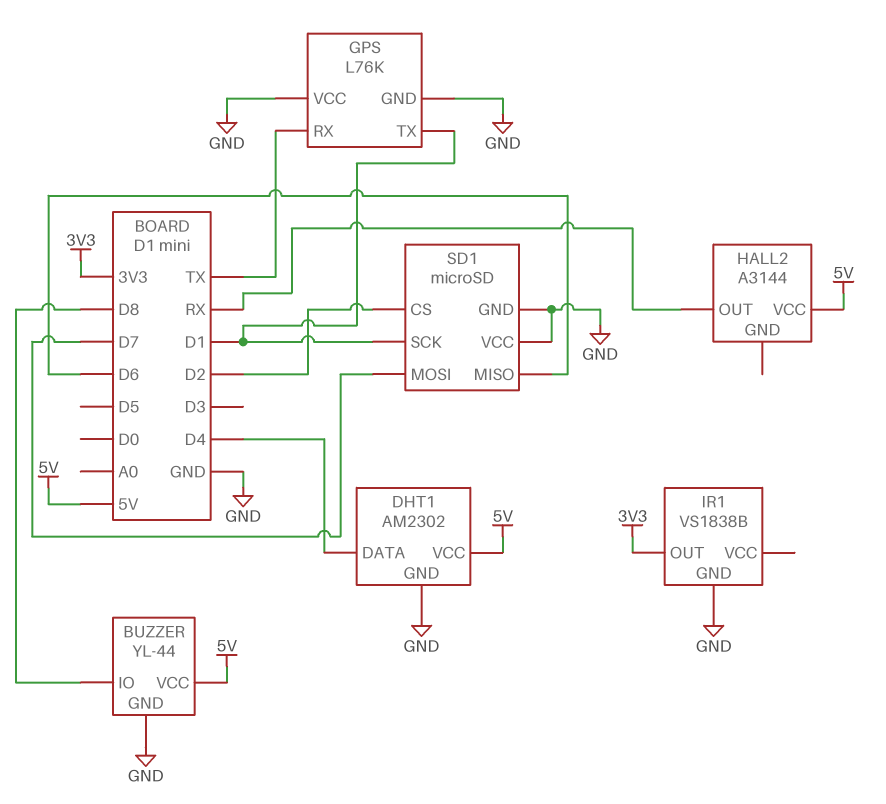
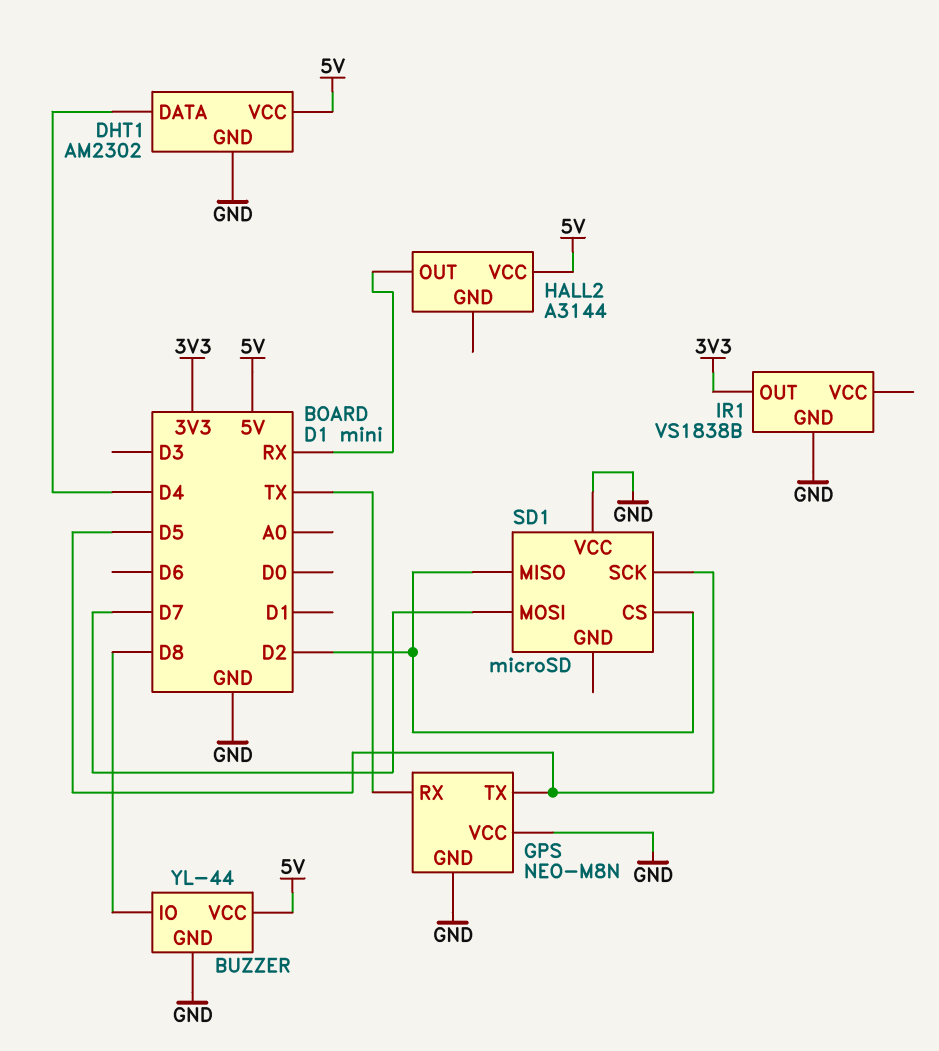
GPS: L76K -> NEO-M8N
GPS pin TX: D1 -> D5
SD1 pin GND: GND -> none
SD1 pin MISO: D6 -> D2
SD1 pin SCK: D1 -> D5

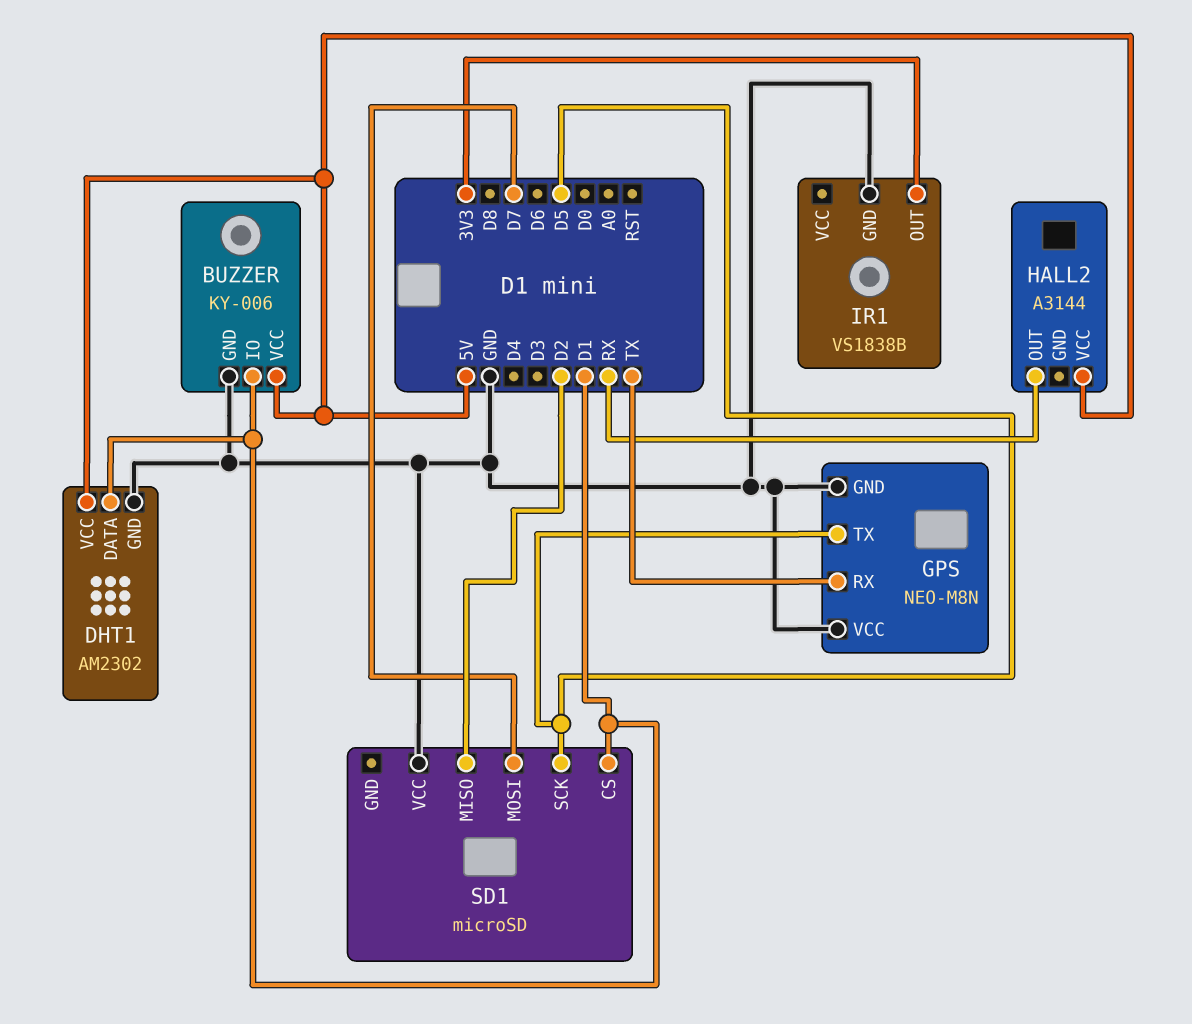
BUZZER: YL-44 -> KY-006
BUZZER pin IO: D8 -> D1
DHT1 pin DATA: D4 -> D1
SD1 pin CS: D2 -> D1

